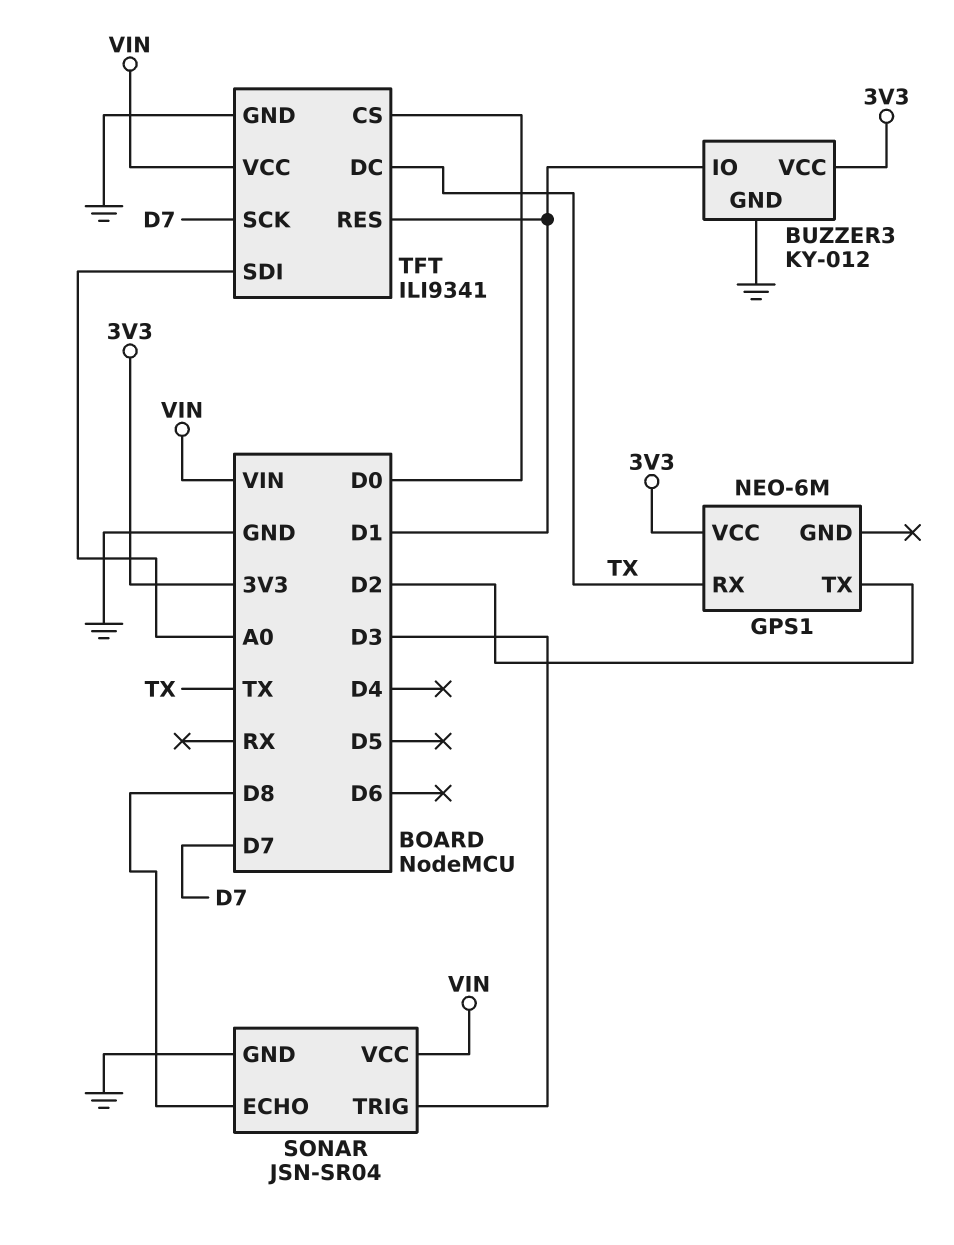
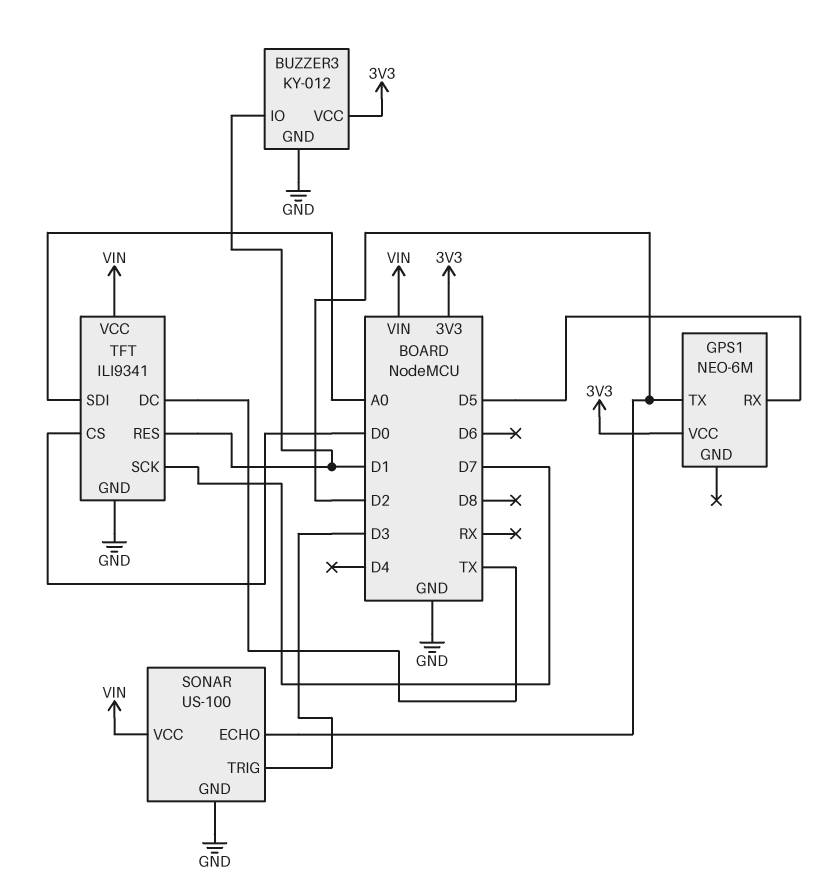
GPS1 pin RX: TX -> D5
SONAR: JSN-SR04 -> US-100
SONAR pin ECHO: D8 -> D2

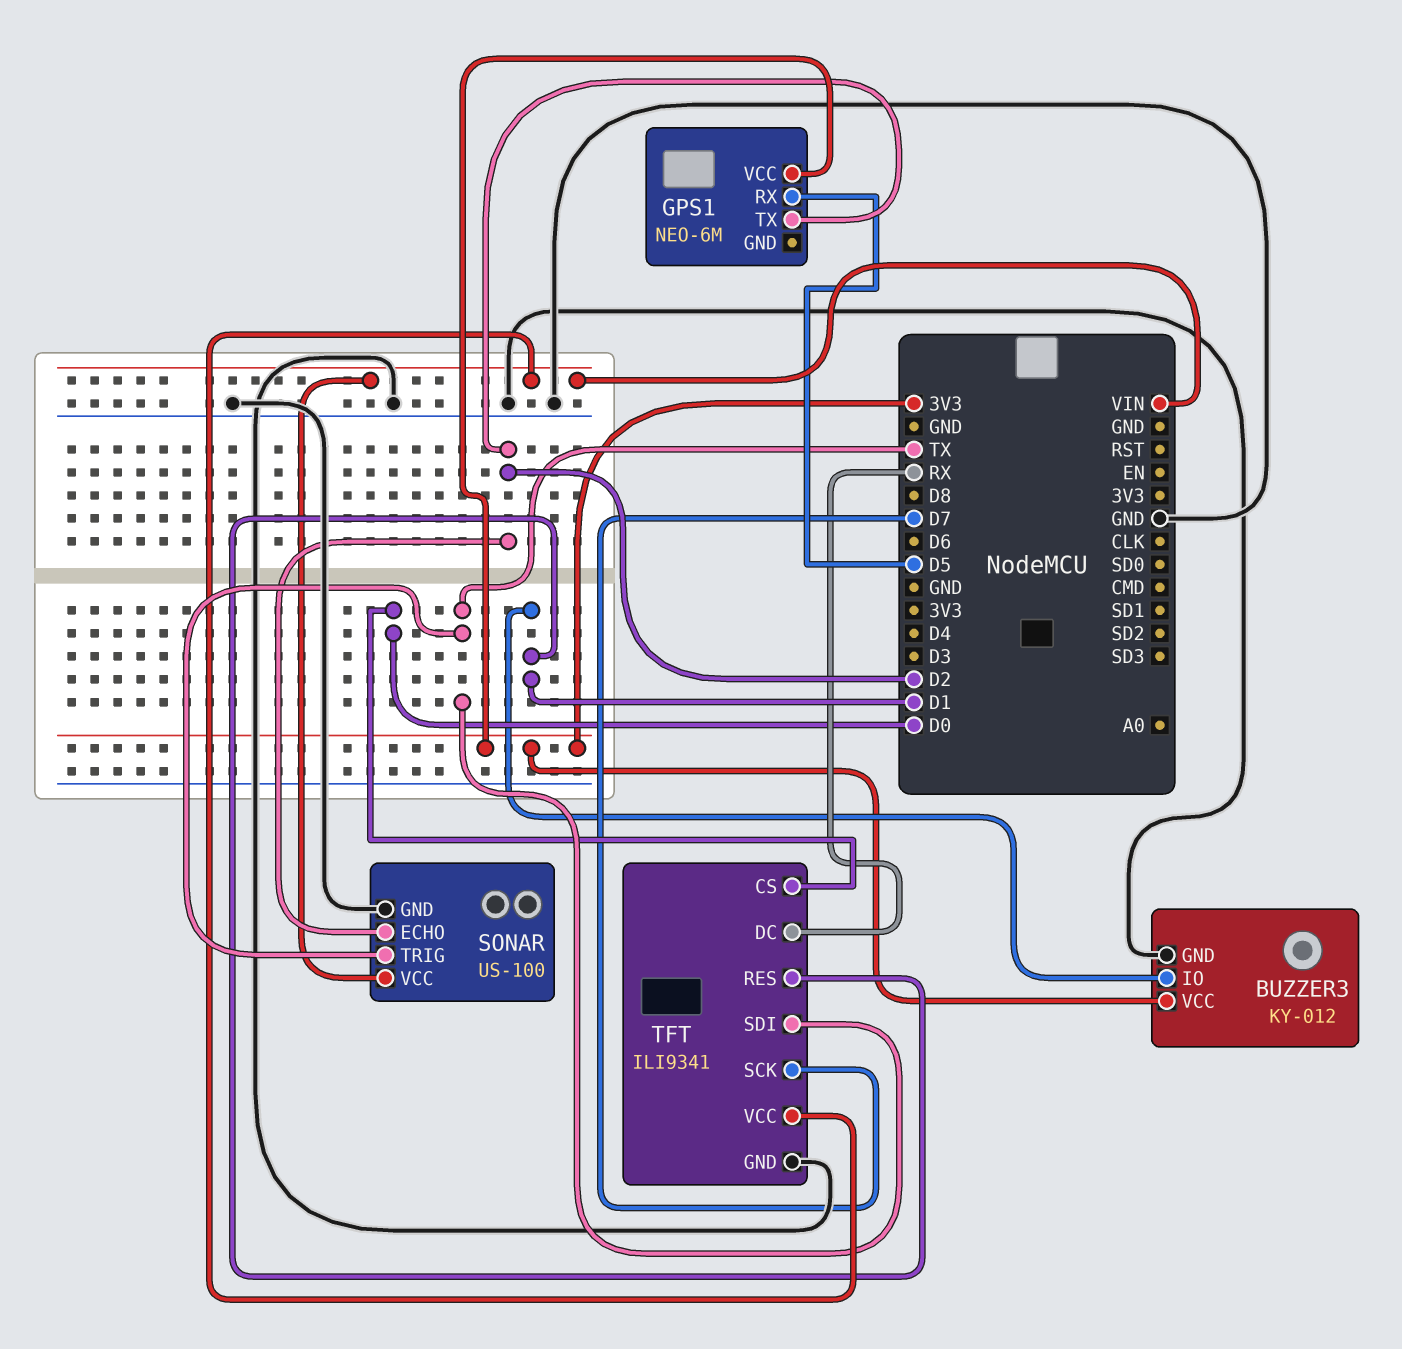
SONAR pin TRIG: D3 -> TX
TFT pin DC: TX -> RX
TFT pin SDI: A0 -> TX

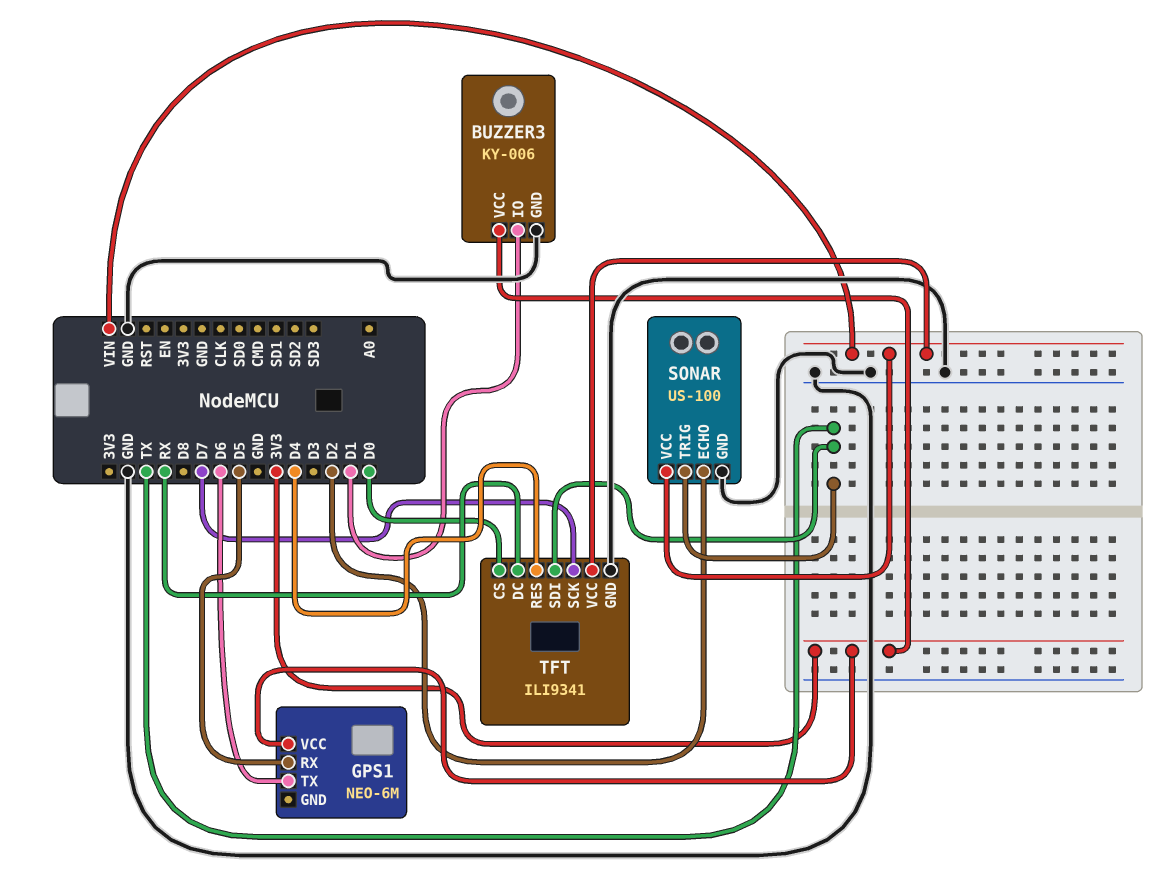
BUZZER3: KY-012 -> KY-006
GPS1 pin TX: D2 -> D6
TFT pin RES: D1 -> D4

